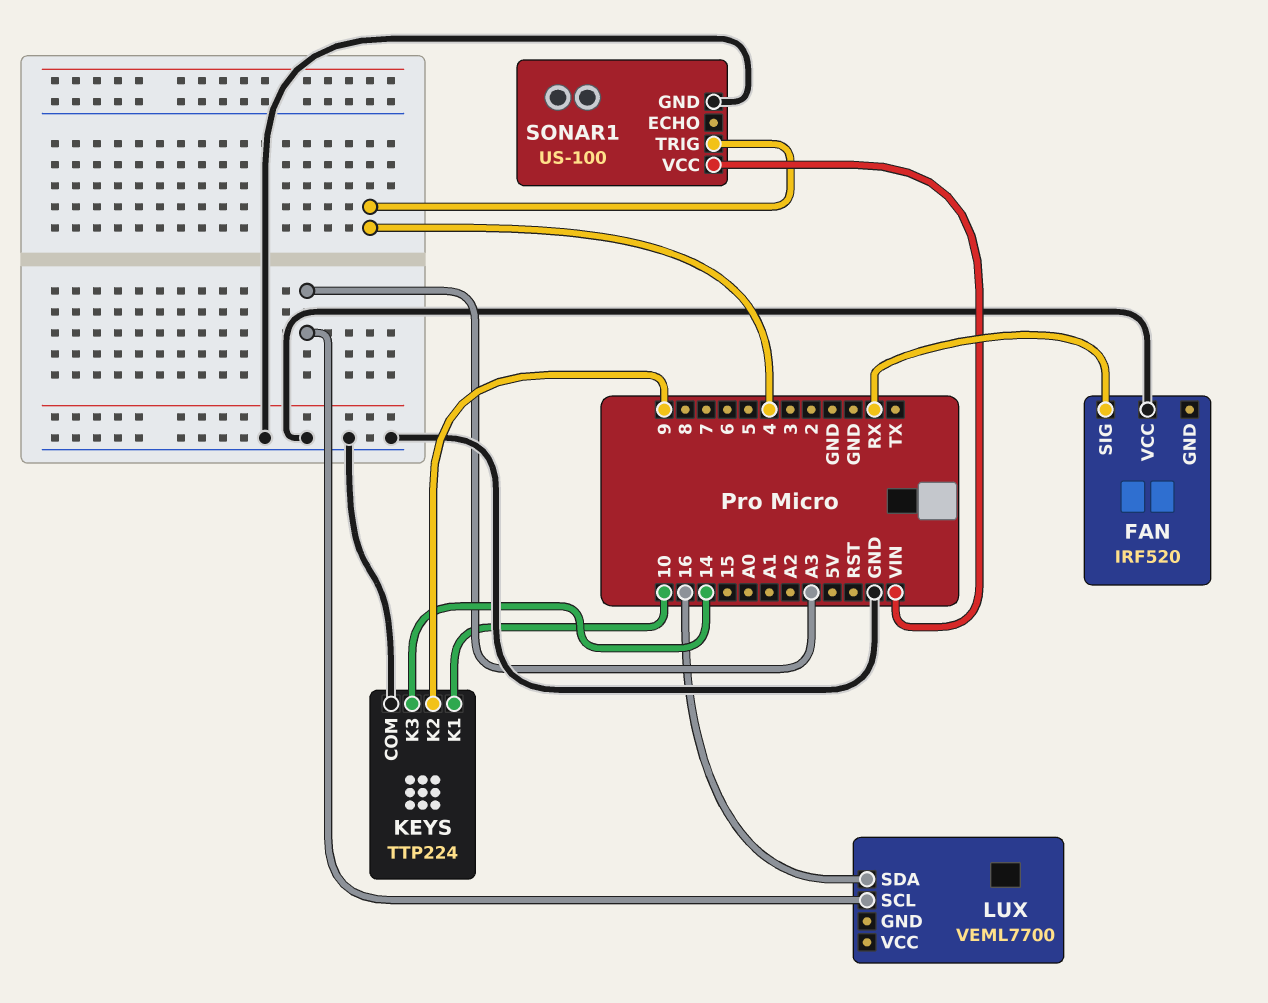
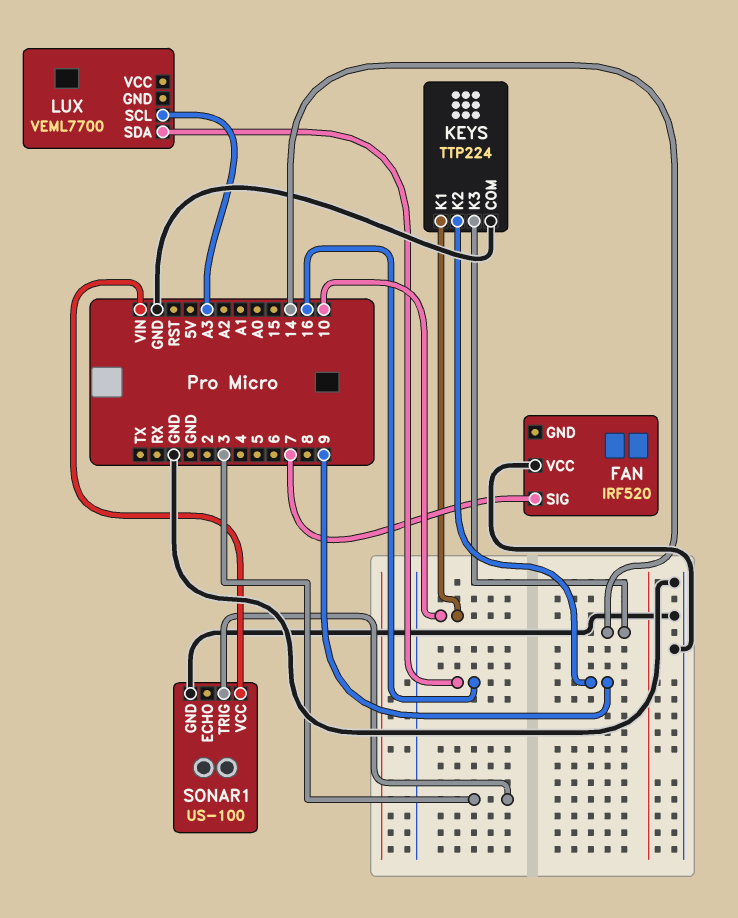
FAN pin SIG: RX -> 7
SONAR1 pin TRIG: 4 -> 3

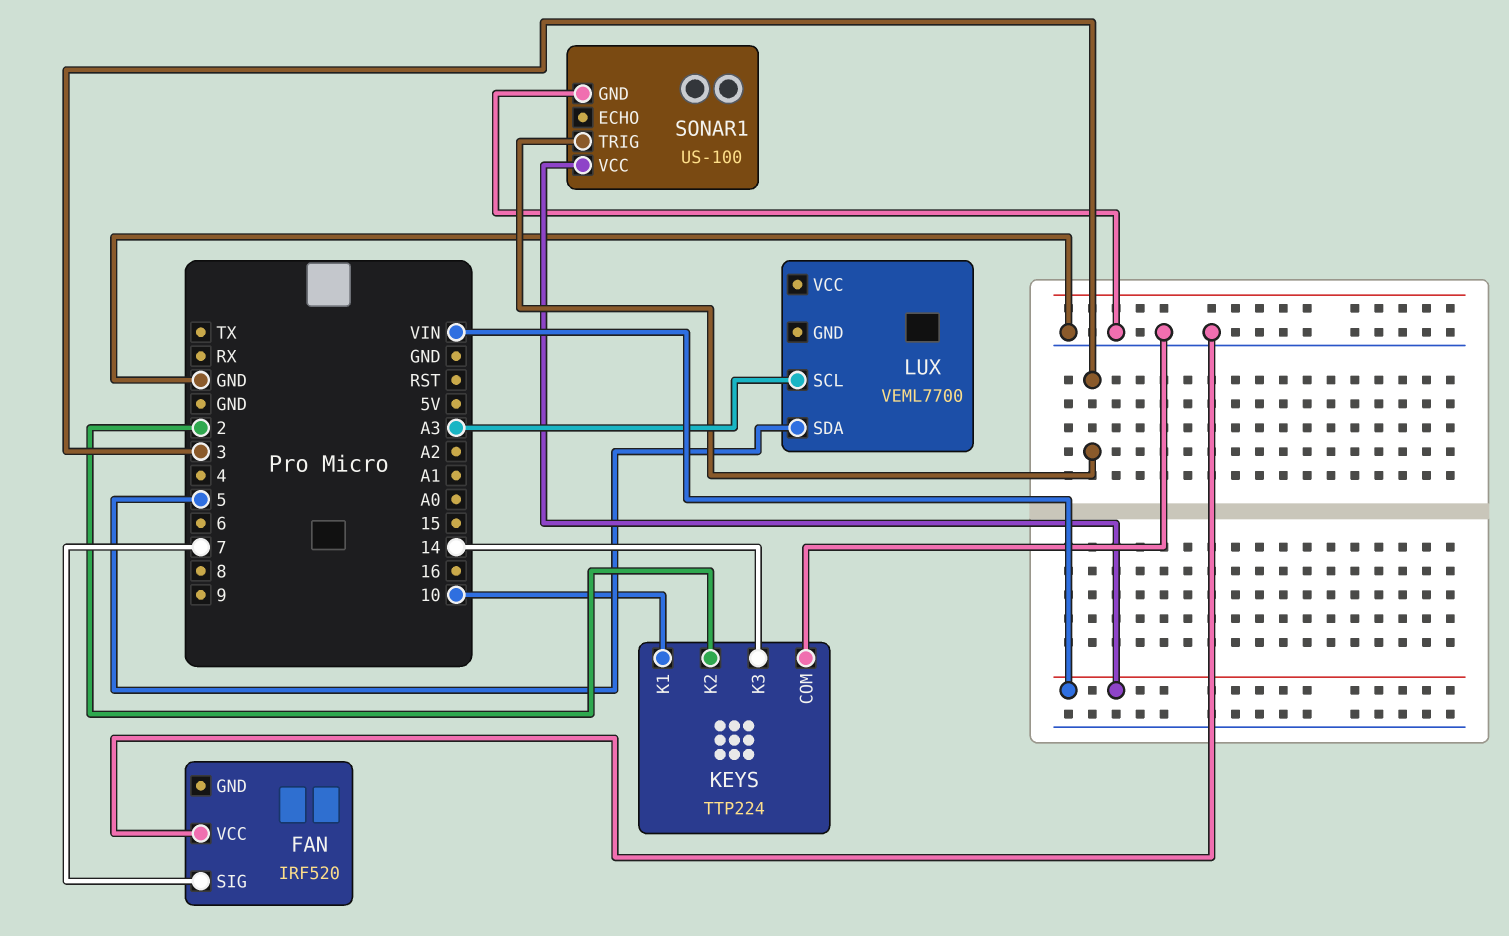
KEYS pin K2: 9 -> 2
LUX pin SDA: 16 -> 5

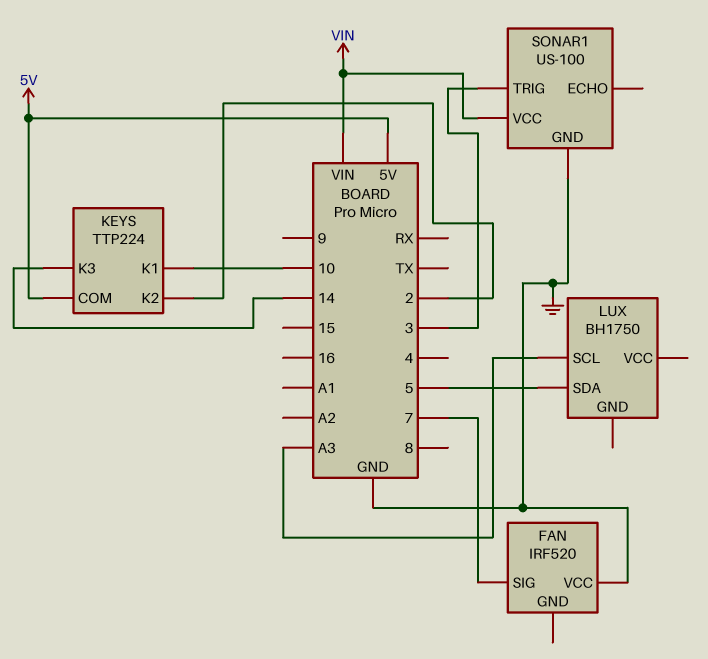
KEYS pin COM: GND -> 5V
LUX: VEML7700 -> BH1750

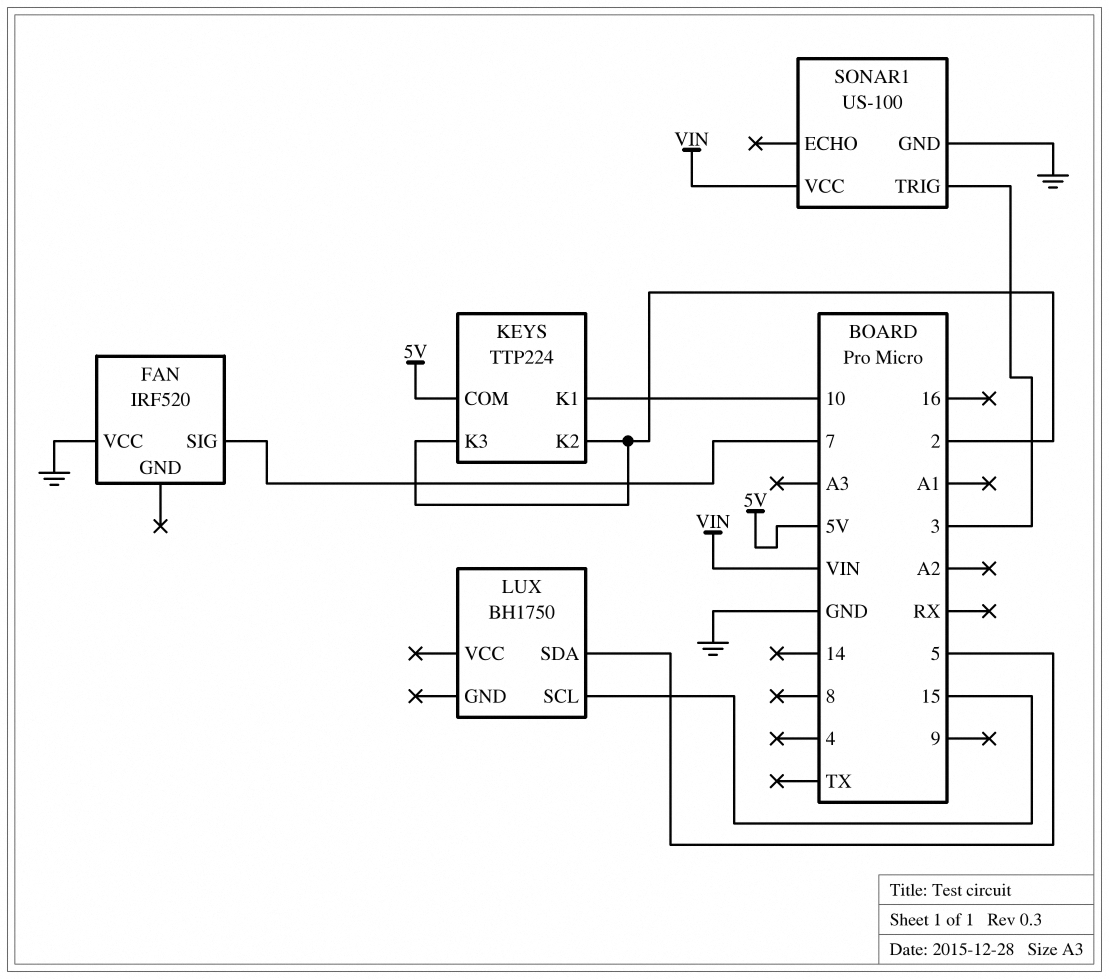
KEYS pin K3: 14 -> 2
LUX pin SCL: A3 -> 15

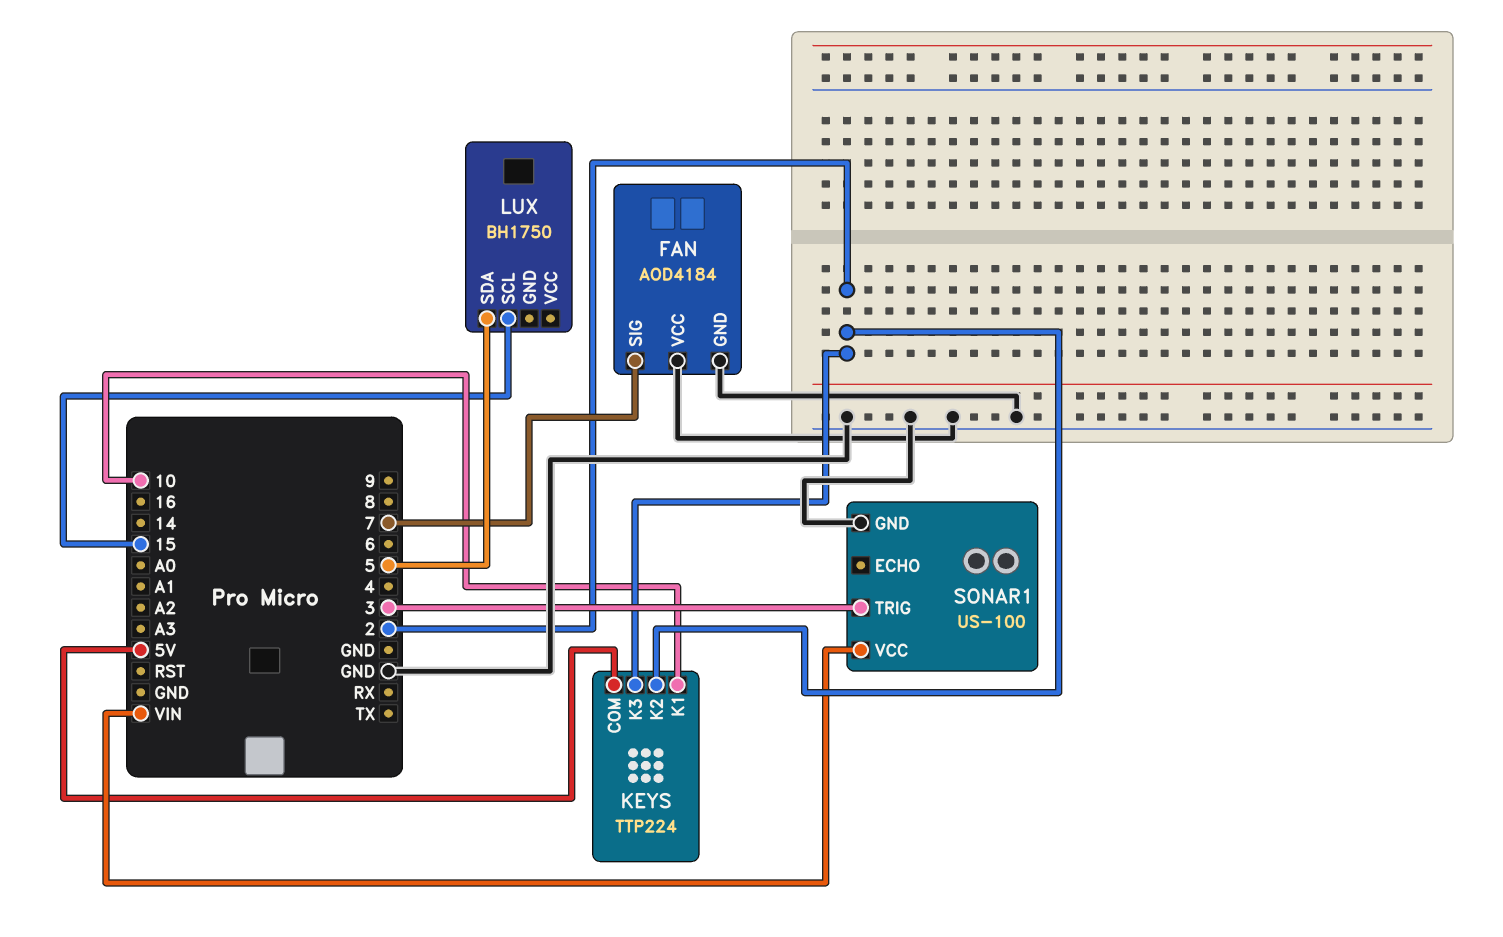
FAN: IRF520 -> AOD4184
FAN pin GND: none -> GND

